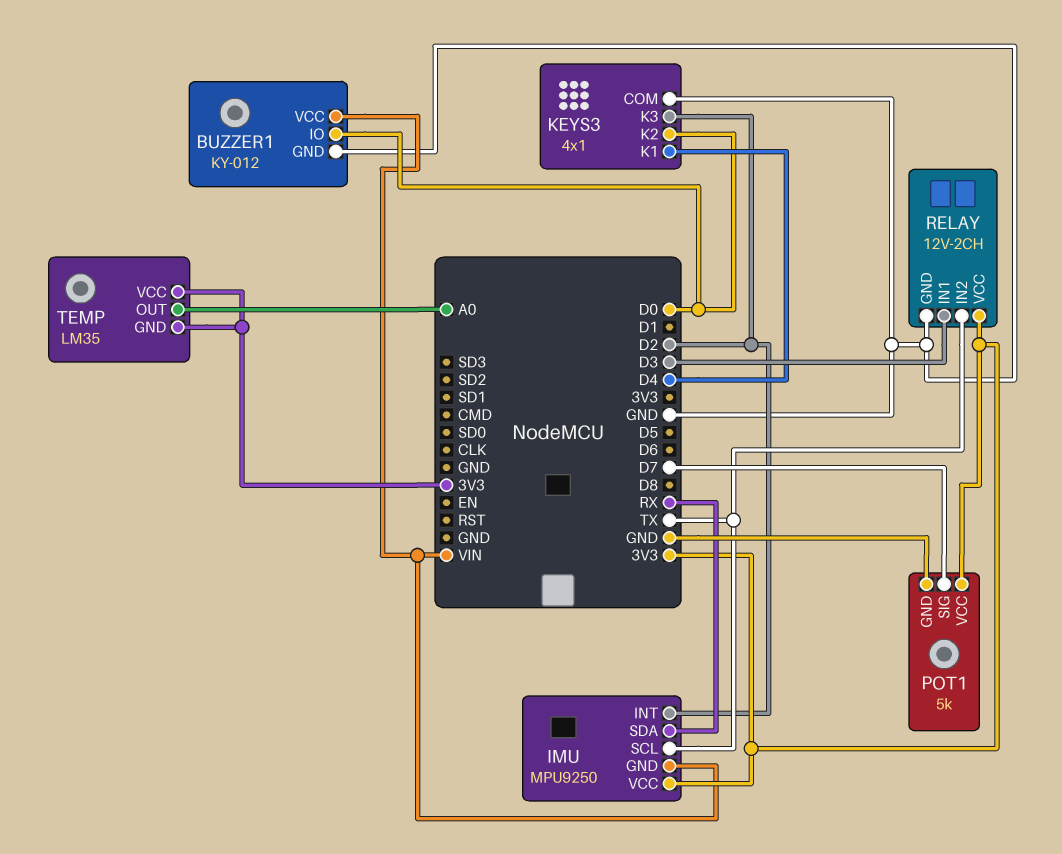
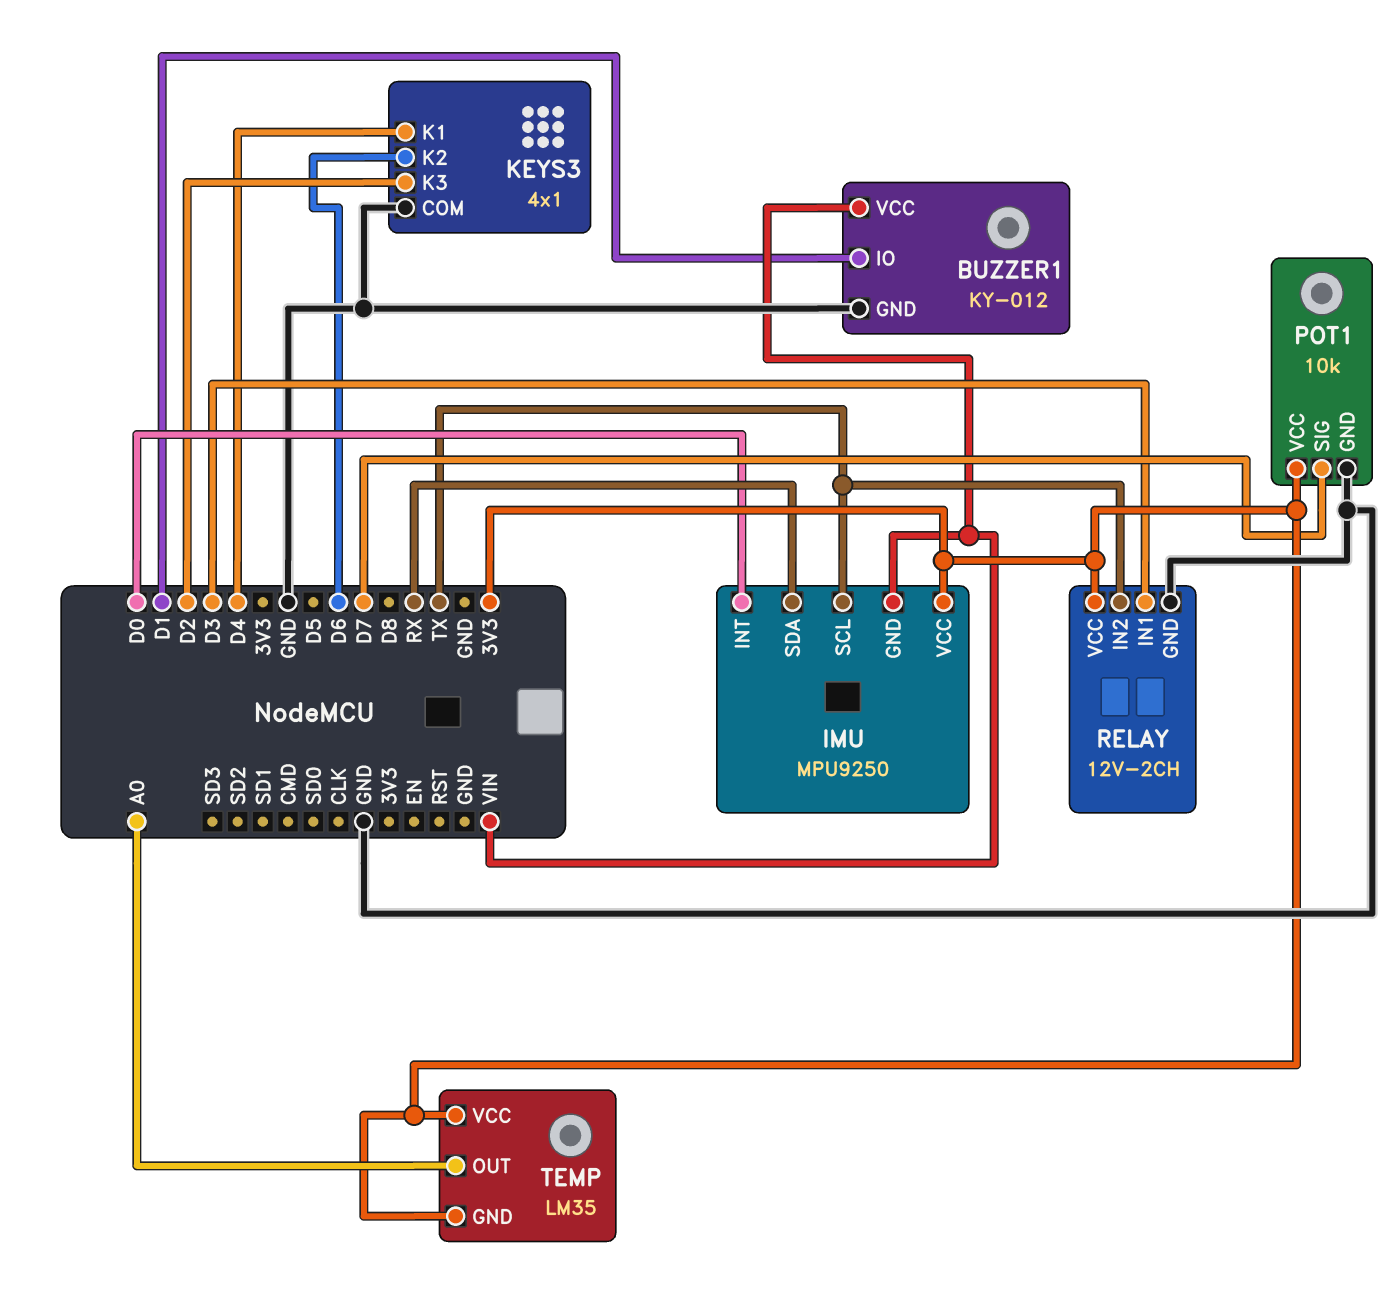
BUZZER1 pin IO: D0 -> D1
IMU pin INT: D2 -> D0
KEYS3 pin K2: D0 -> D6
POT1: 5k -> 10k

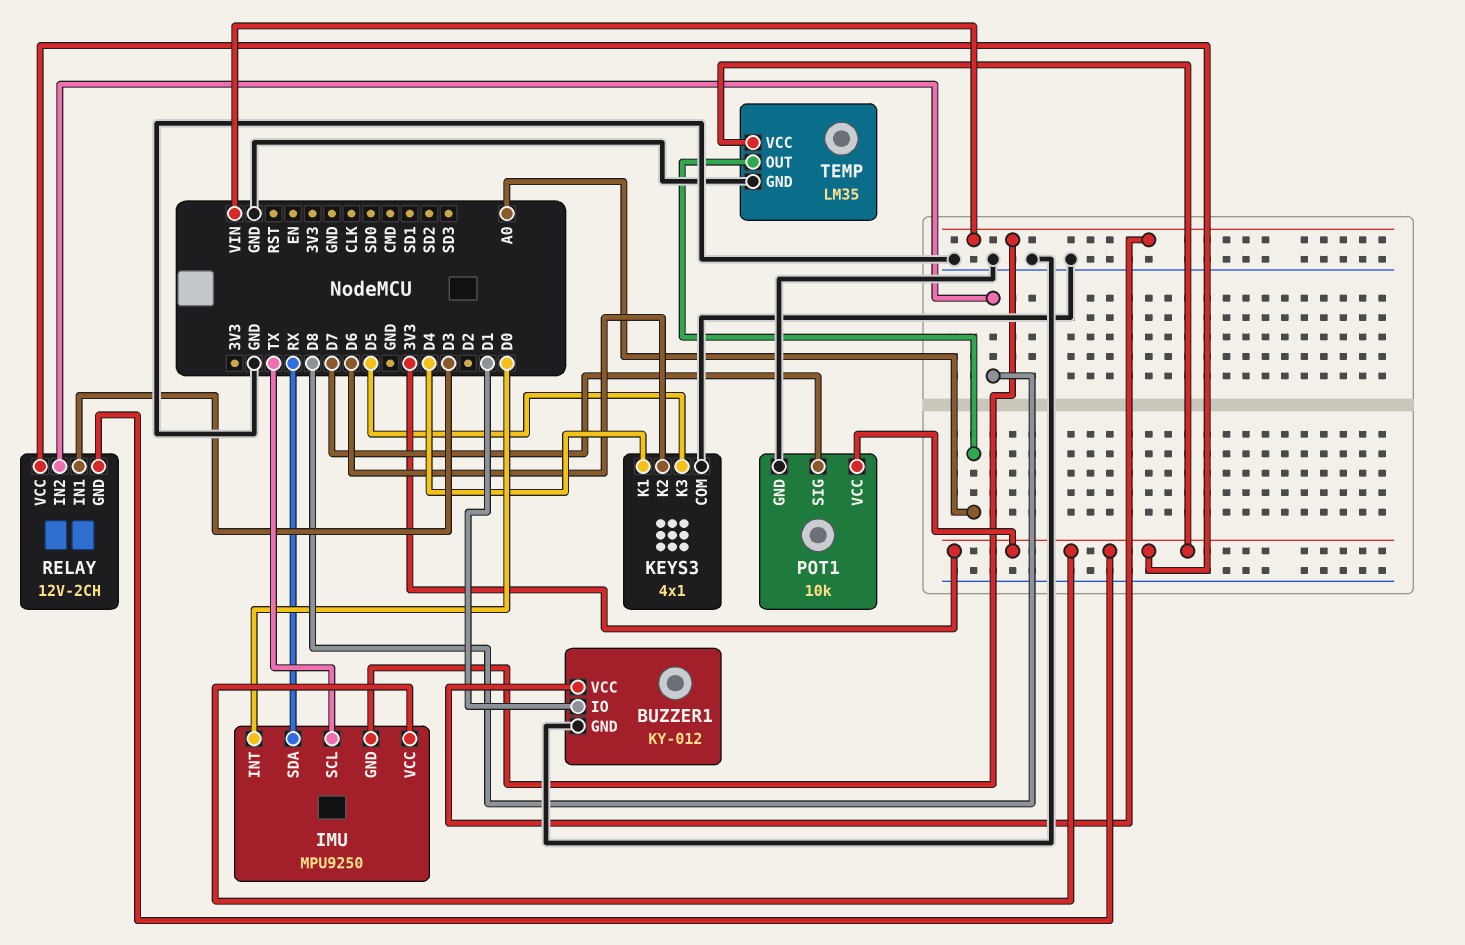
KEYS3 pin K3: D2 -> D5
RELAY pin GND: GND -> 3V3
RELAY pin IN2: TX -> D8
TEMP pin GND: 3V3 -> GND

